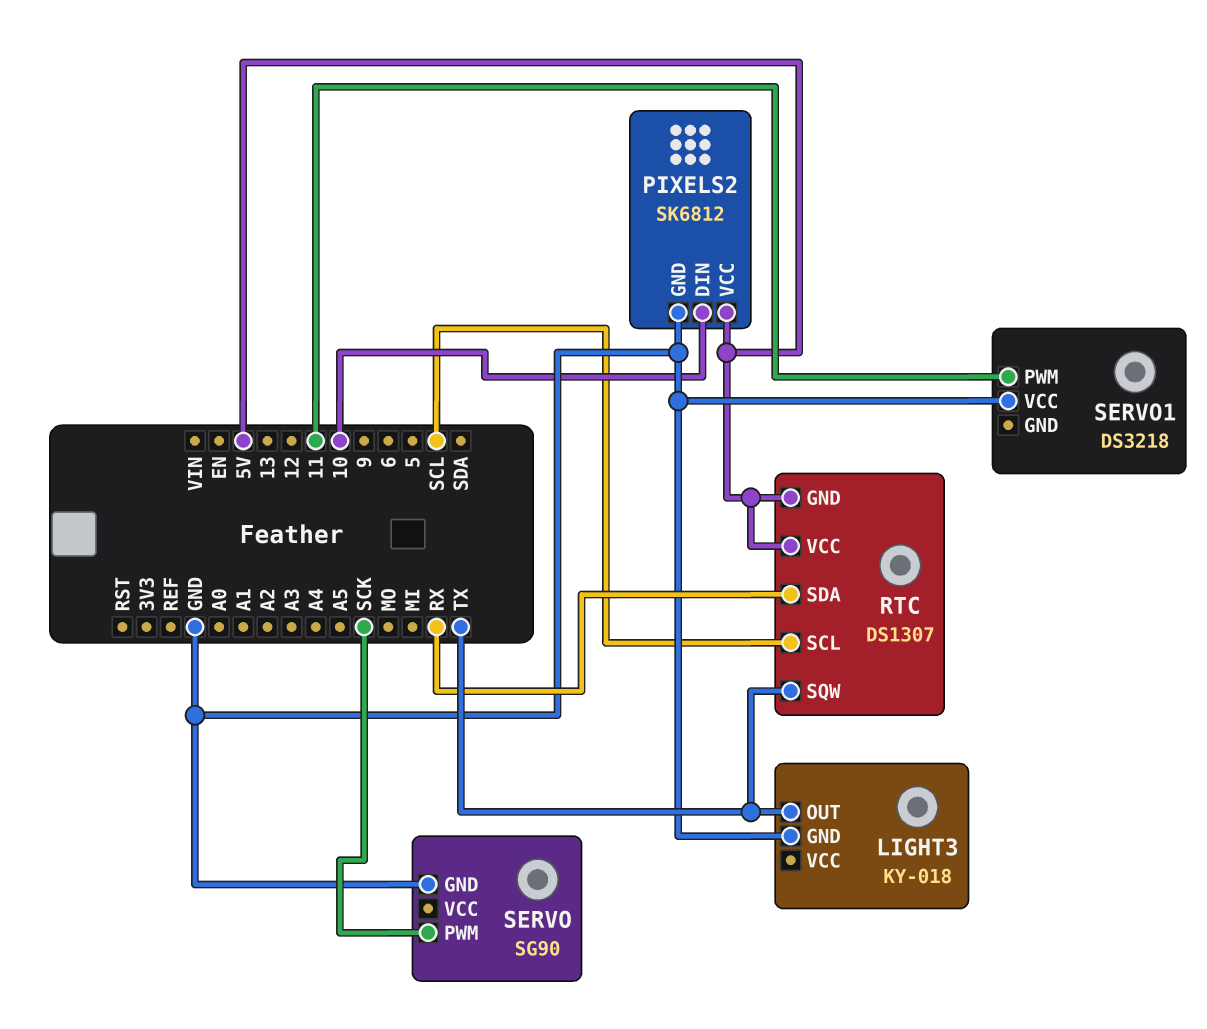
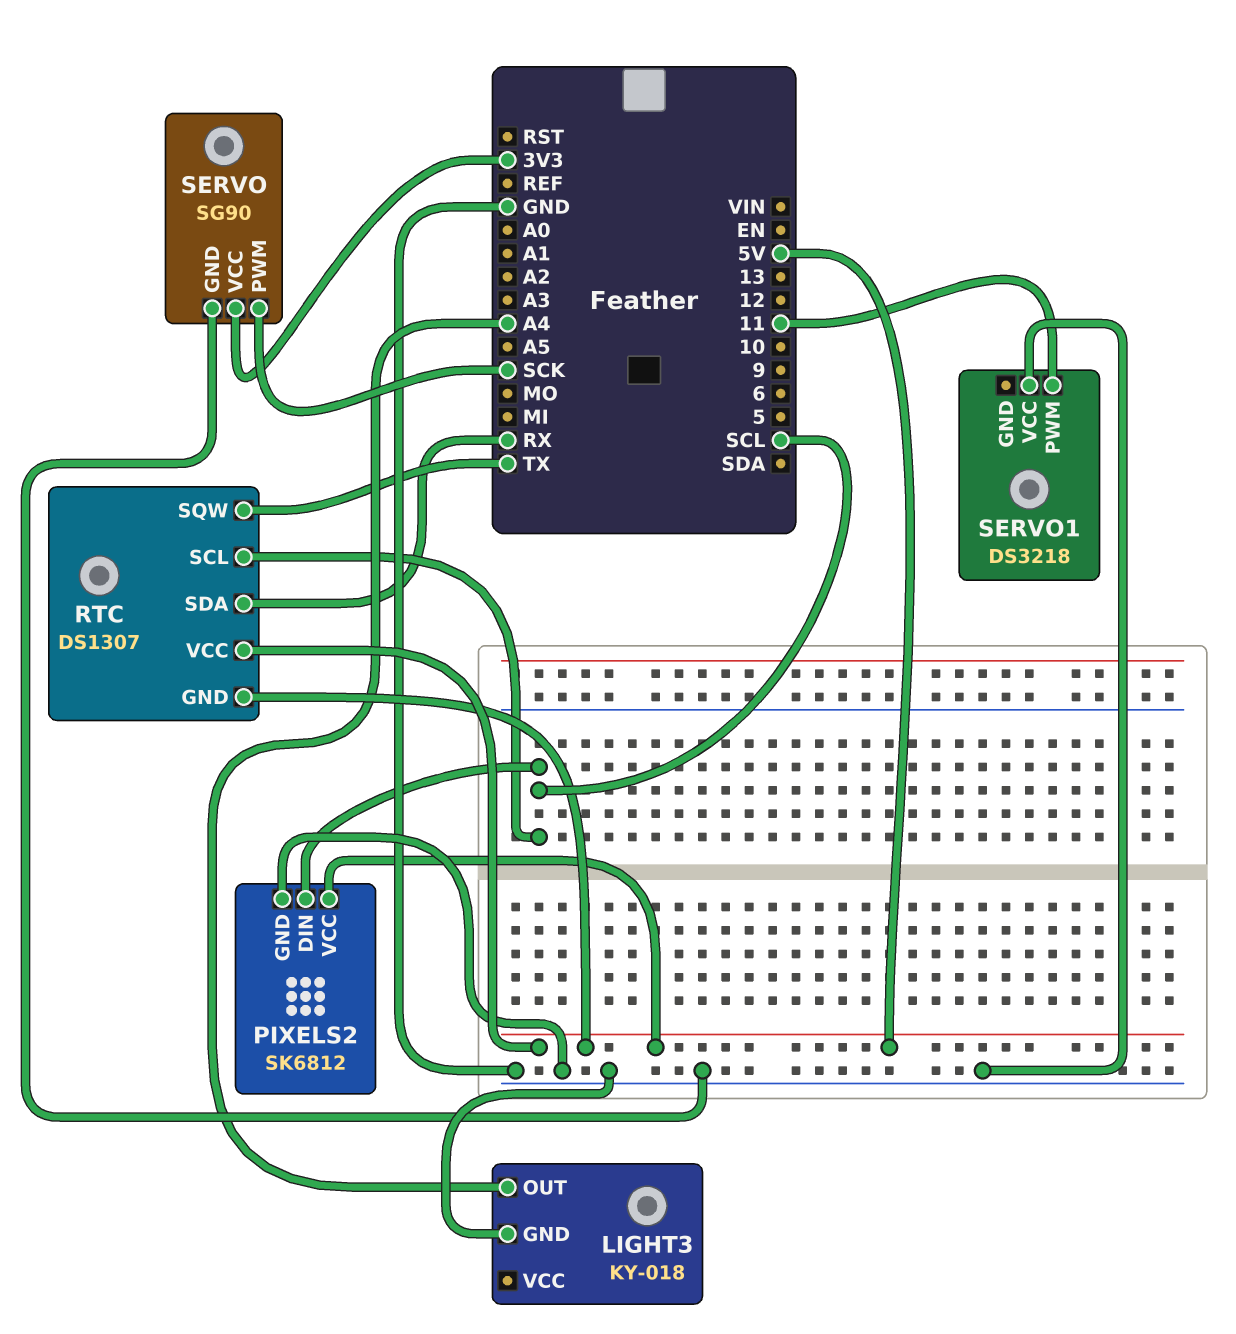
LIGHT3 pin OUT: TX -> A4
PIXELS2 pin DIN: 10 -> SCL
SERVO pin VCC: none -> 3V3

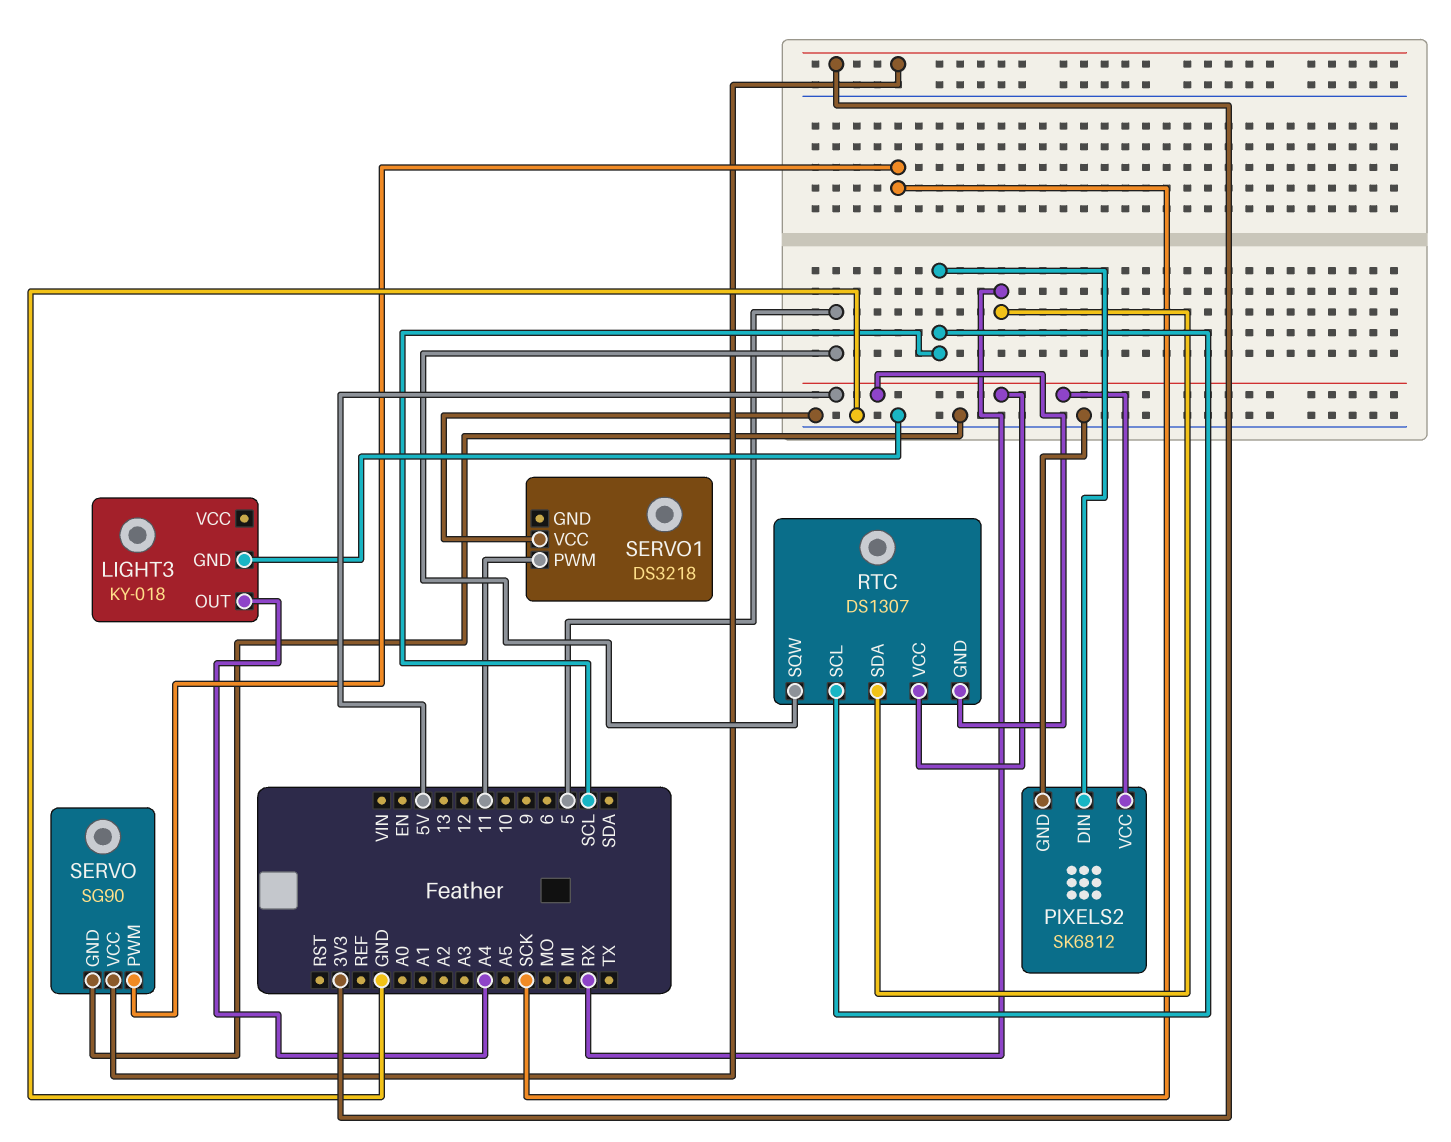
RTC pin SQW: TX -> 5

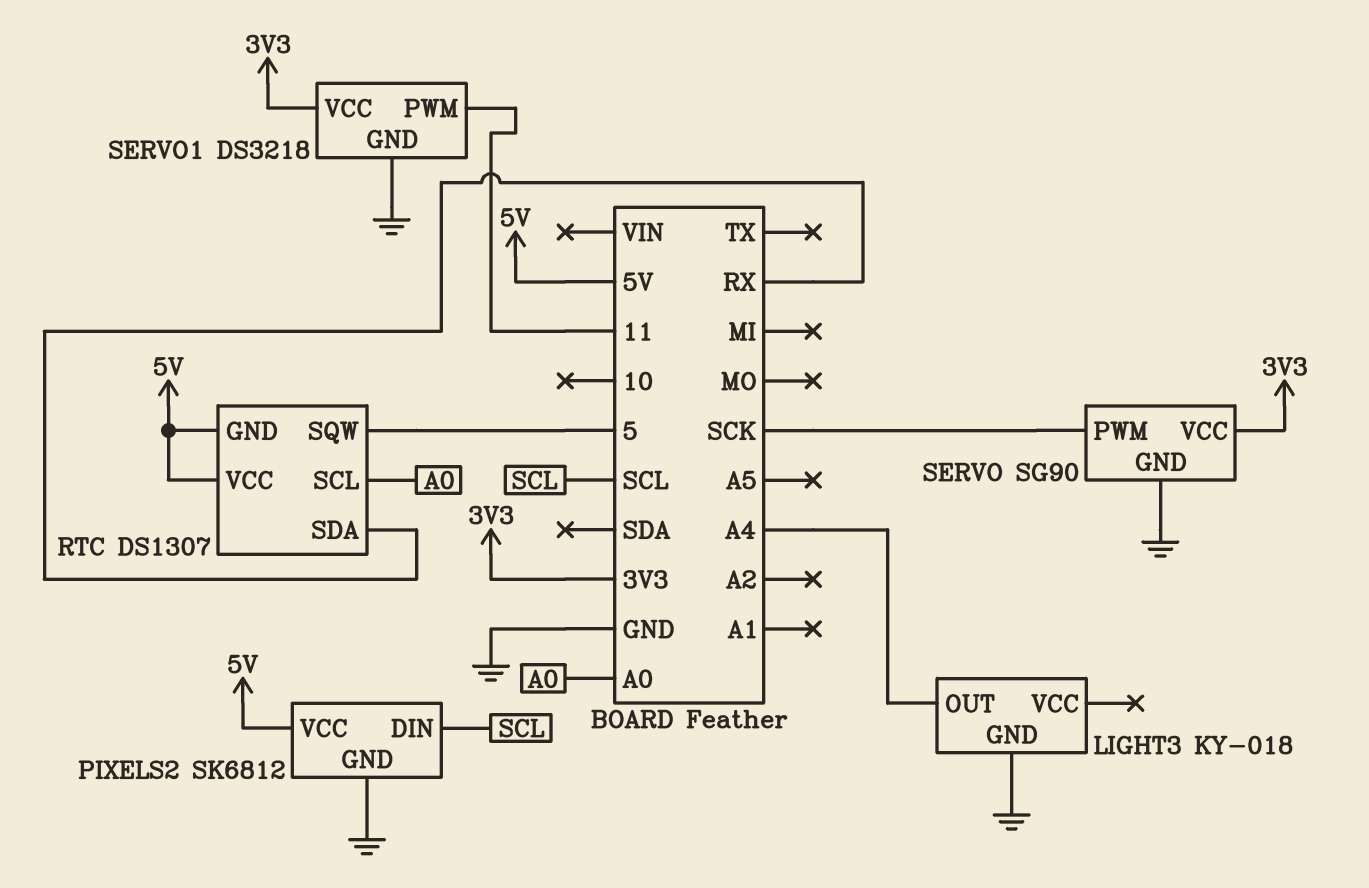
RTC pin SCL: SCL -> A0
SERVO1 pin GND: none -> GND
SERVO1 pin VCC: GND -> 3V3

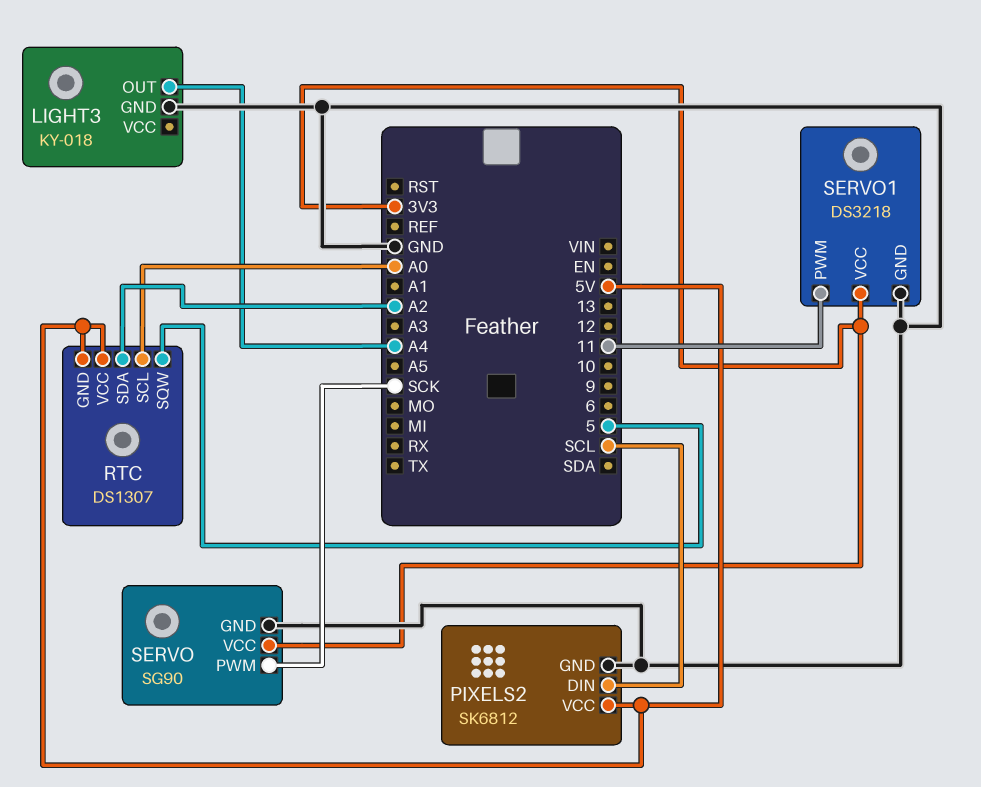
RTC pin SDA: RX -> A2

